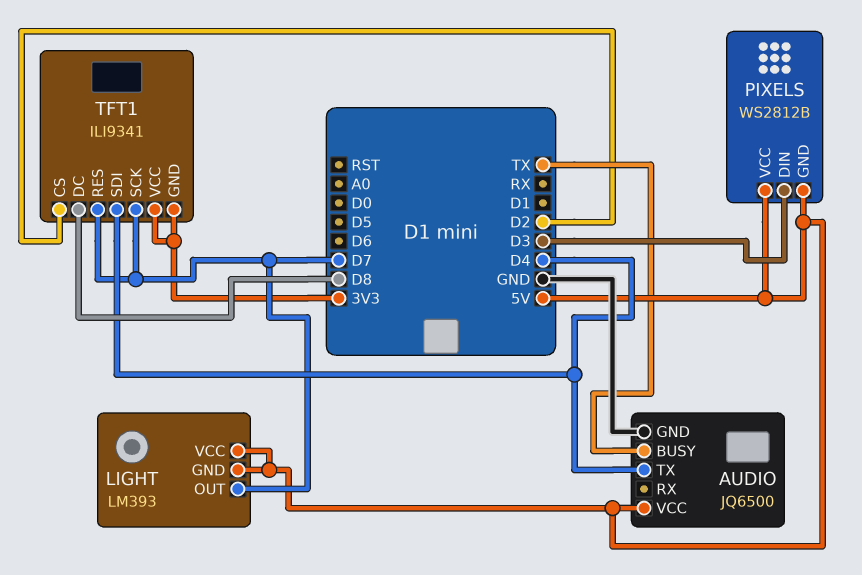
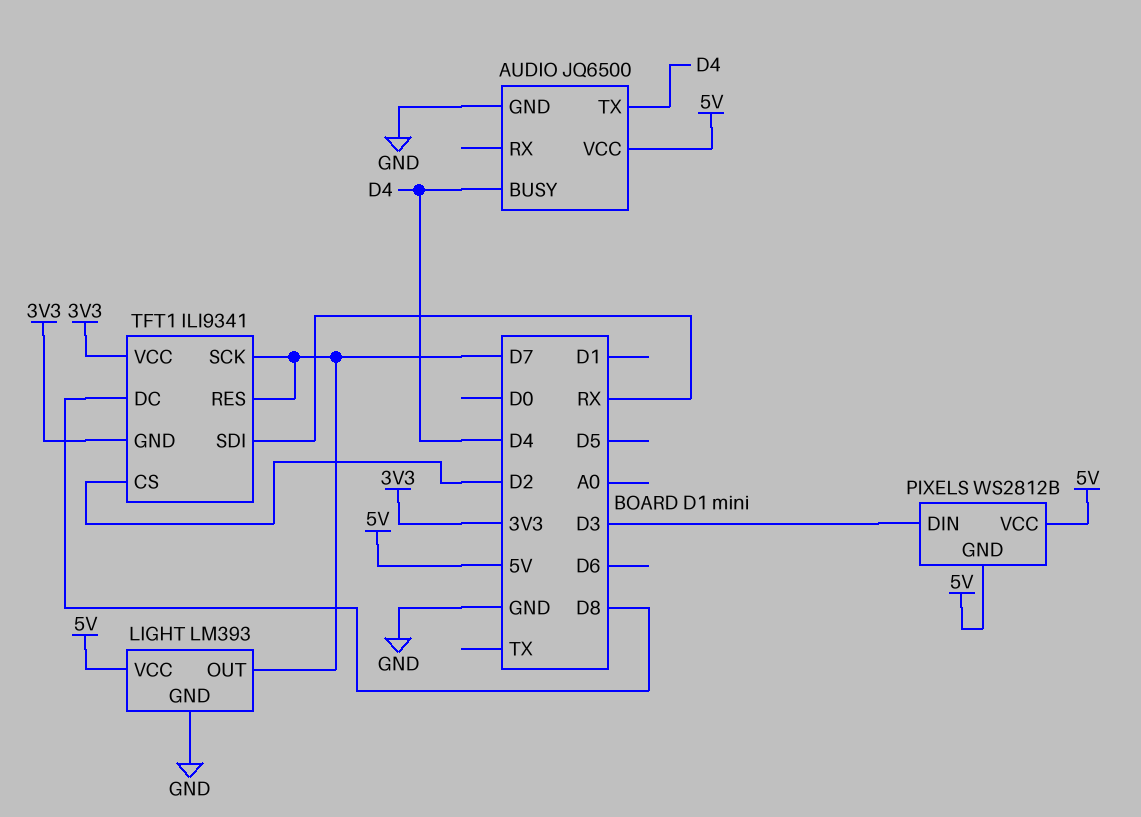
AUDIO pin BUSY: TX -> D4
LIGHT pin GND: 5V -> GND
TFT1 pin SDI: D4 -> RX

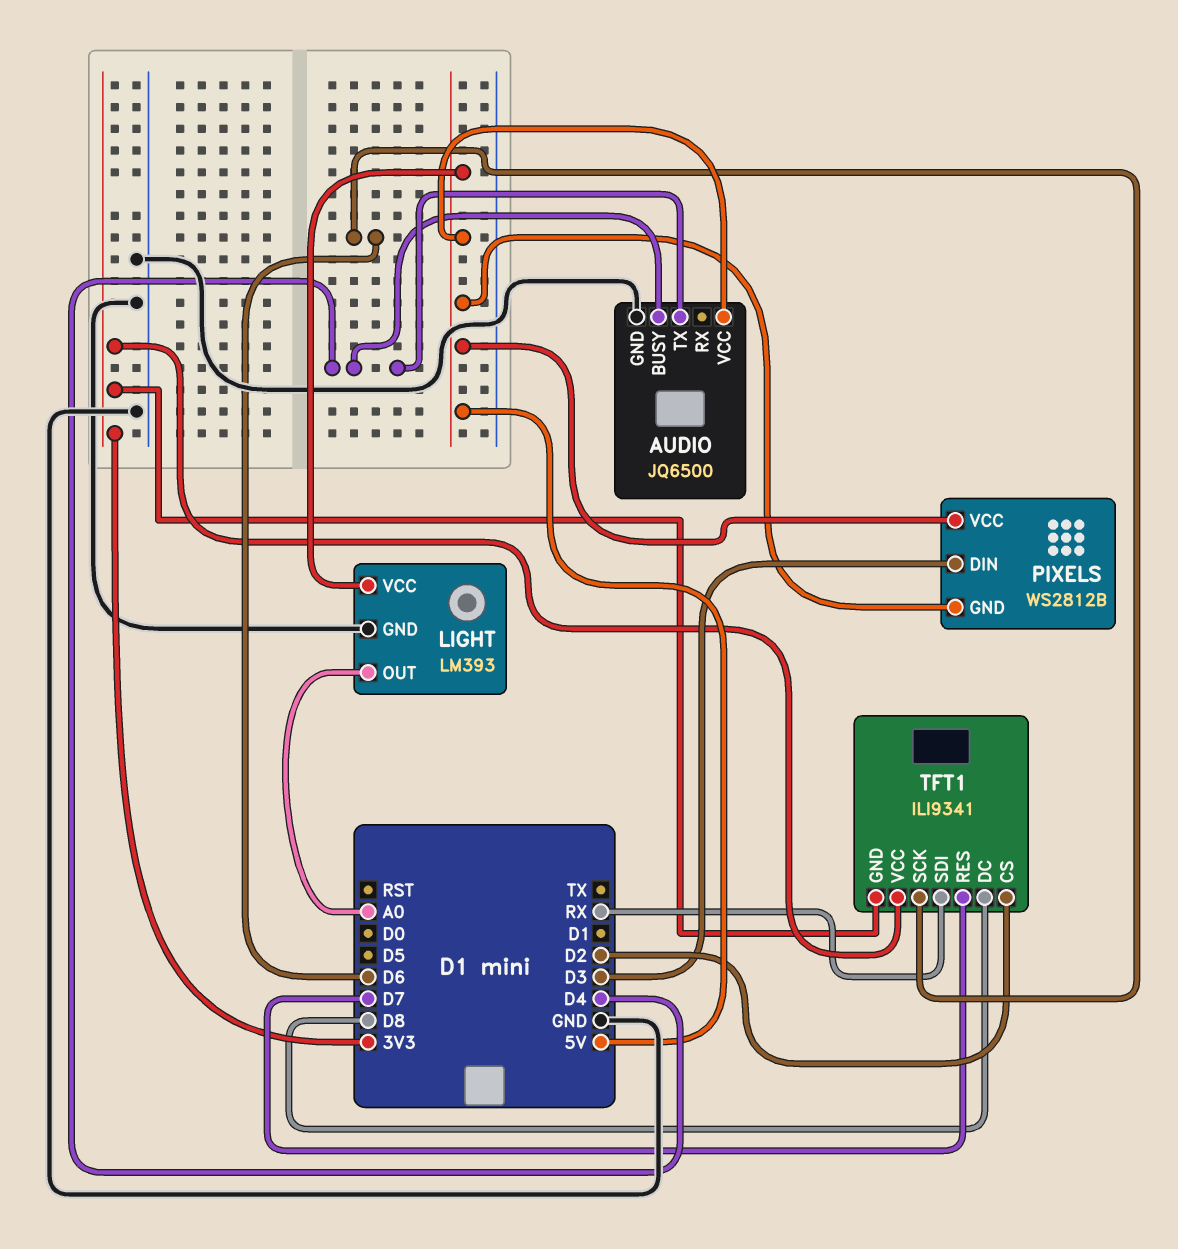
LIGHT pin OUT: D7 -> A0
TFT1 pin SCK: D7 -> D6

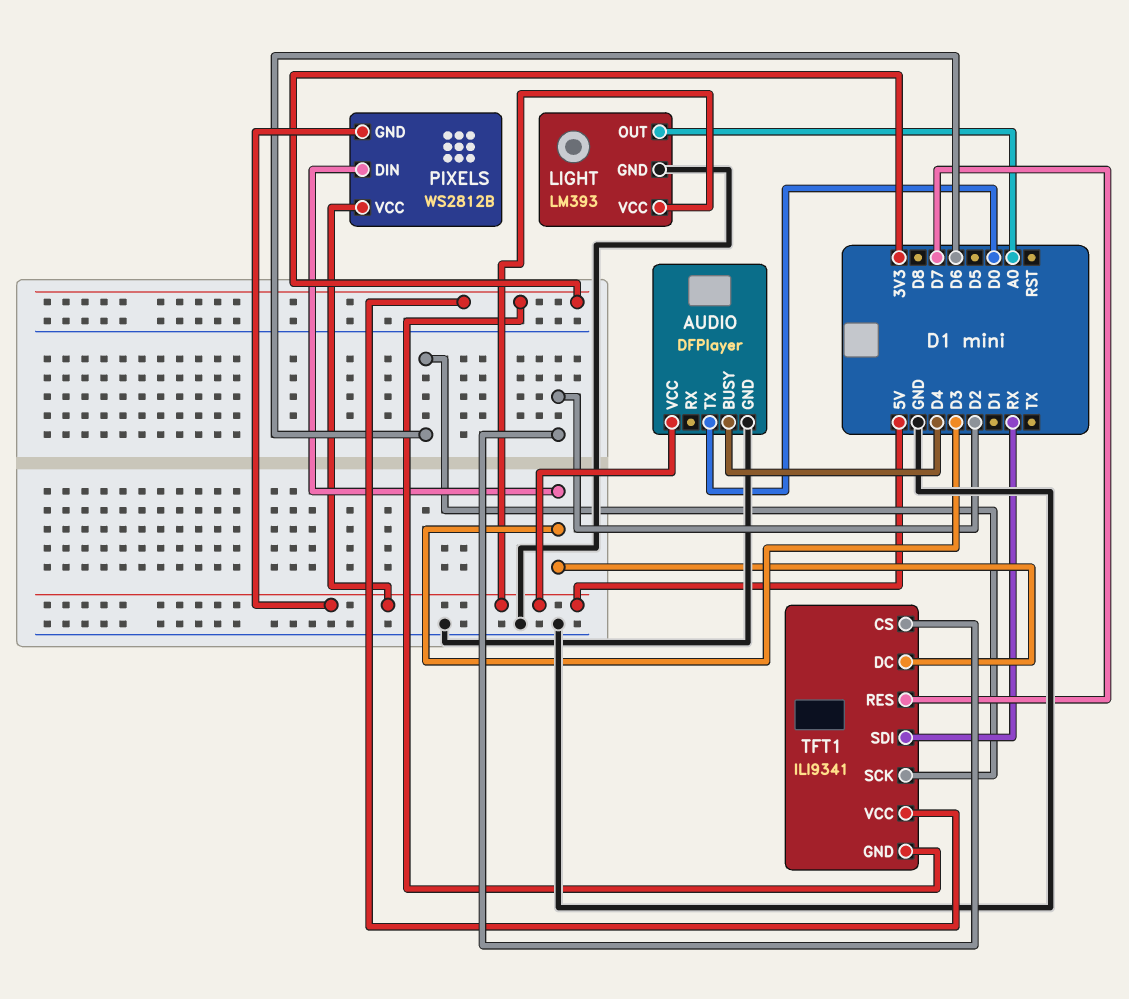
AUDIO: JQ6500 -> DFPlayer
AUDIO pin TX: D4 -> D0
TFT1 pin DC: D8 -> D3

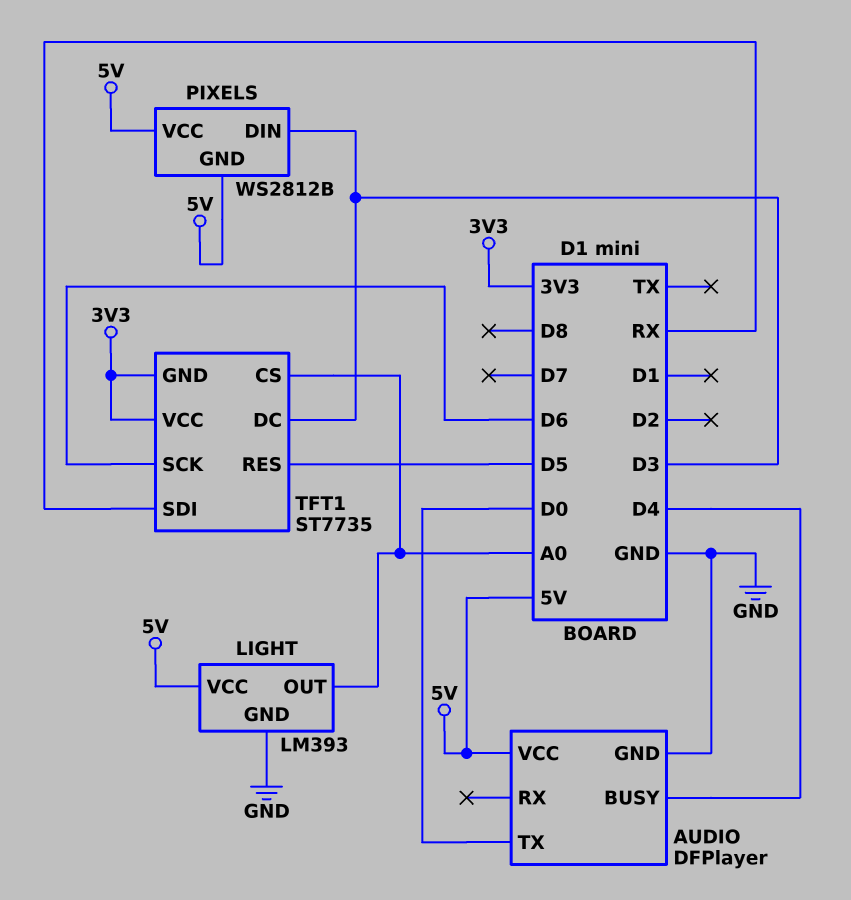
TFT1: ILI9341 -> ST7735
TFT1 pin CS: D2 -> A0
TFT1 pin RES: D7 -> D5

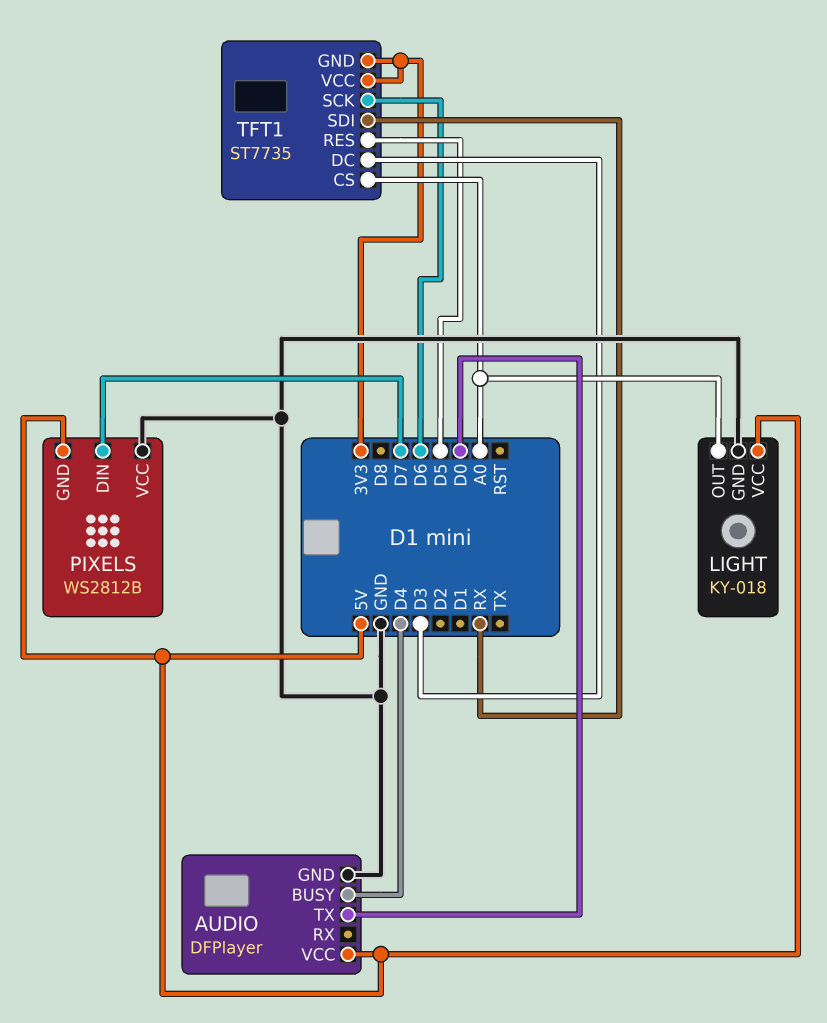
LIGHT: LM393 -> KY-018
PIXELS pin DIN: D3 -> D7
PIXELS pin VCC: 5V -> GND

